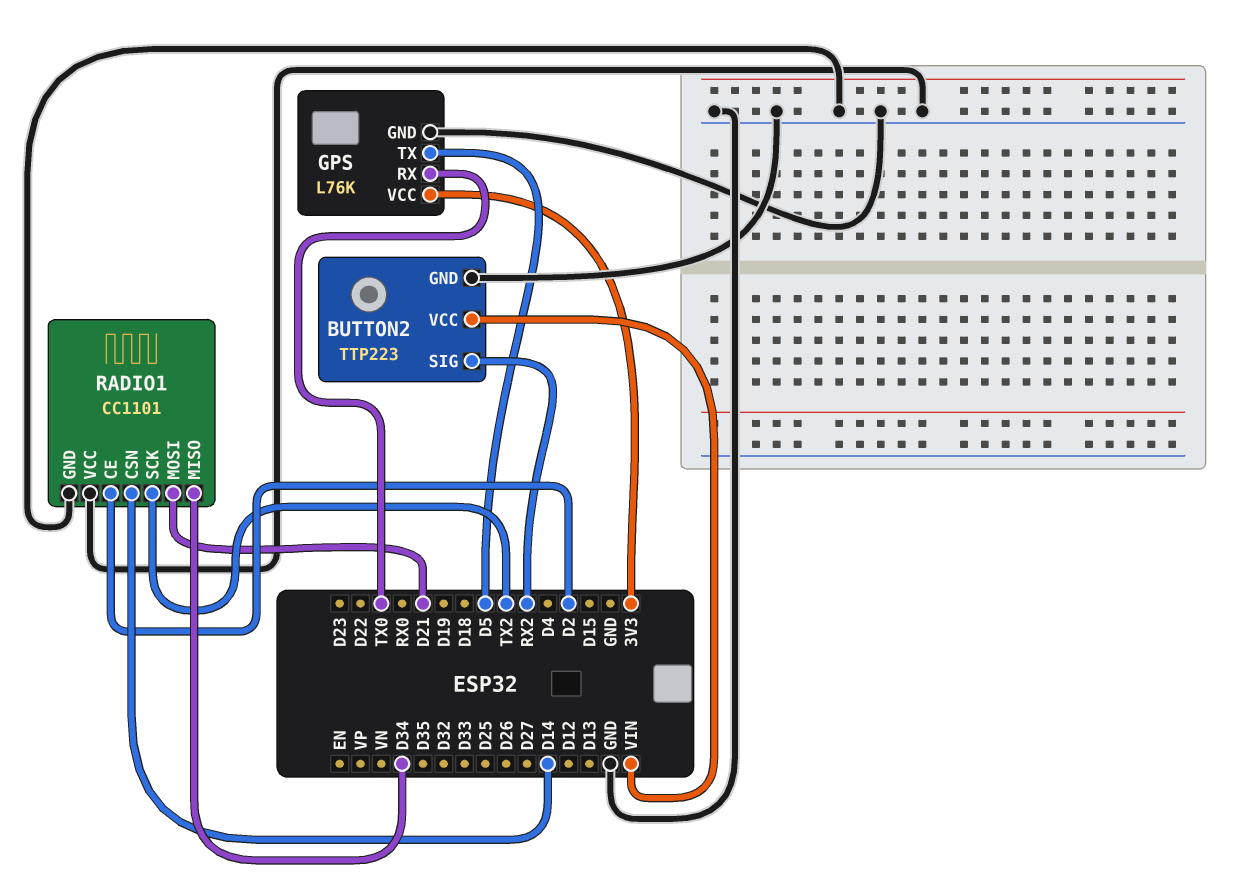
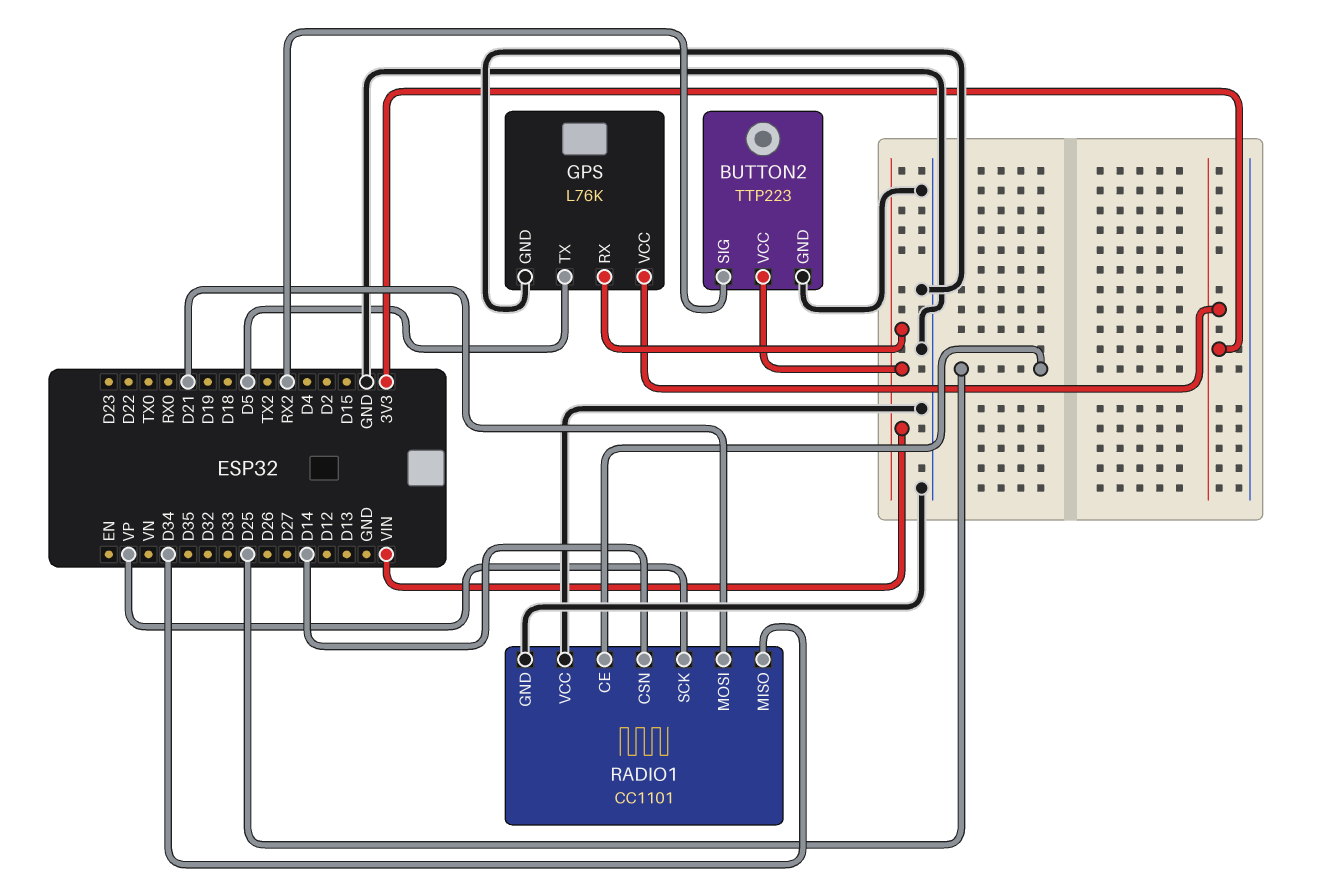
GPS pin RX: TX0 -> VIN
RADIO1 pin CE: D2 -> D25
RADIO1 pin SCK: TX2 -> VP

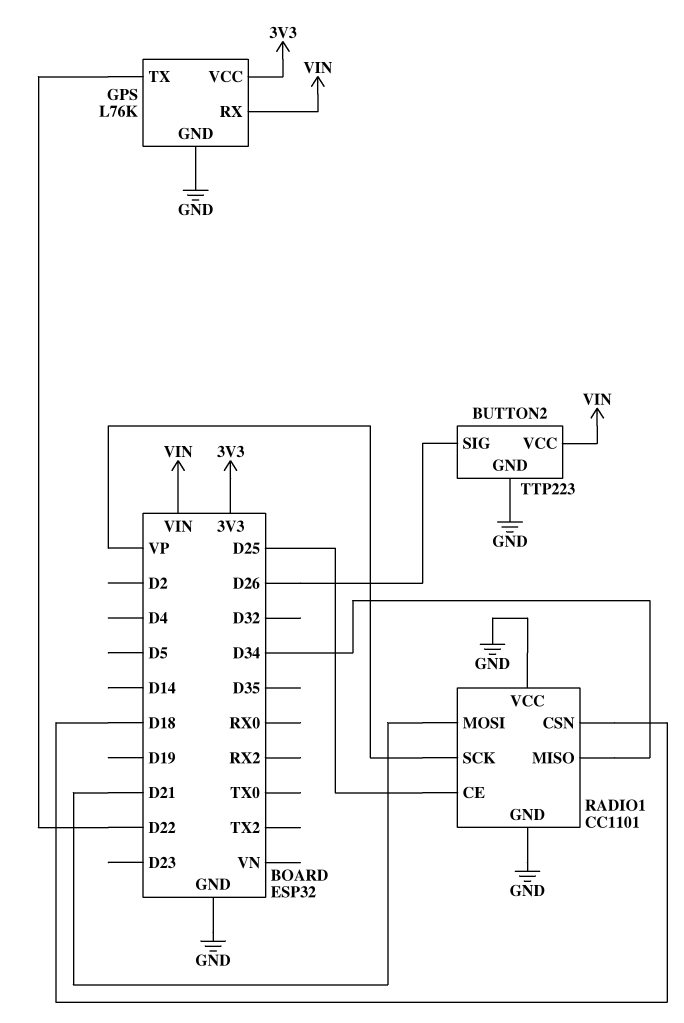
BUTTON2 pin SIG: RX2 -> D26
GPS pin TX: D5 -> D22
RADIO1 pin CSN: D14 -> D18

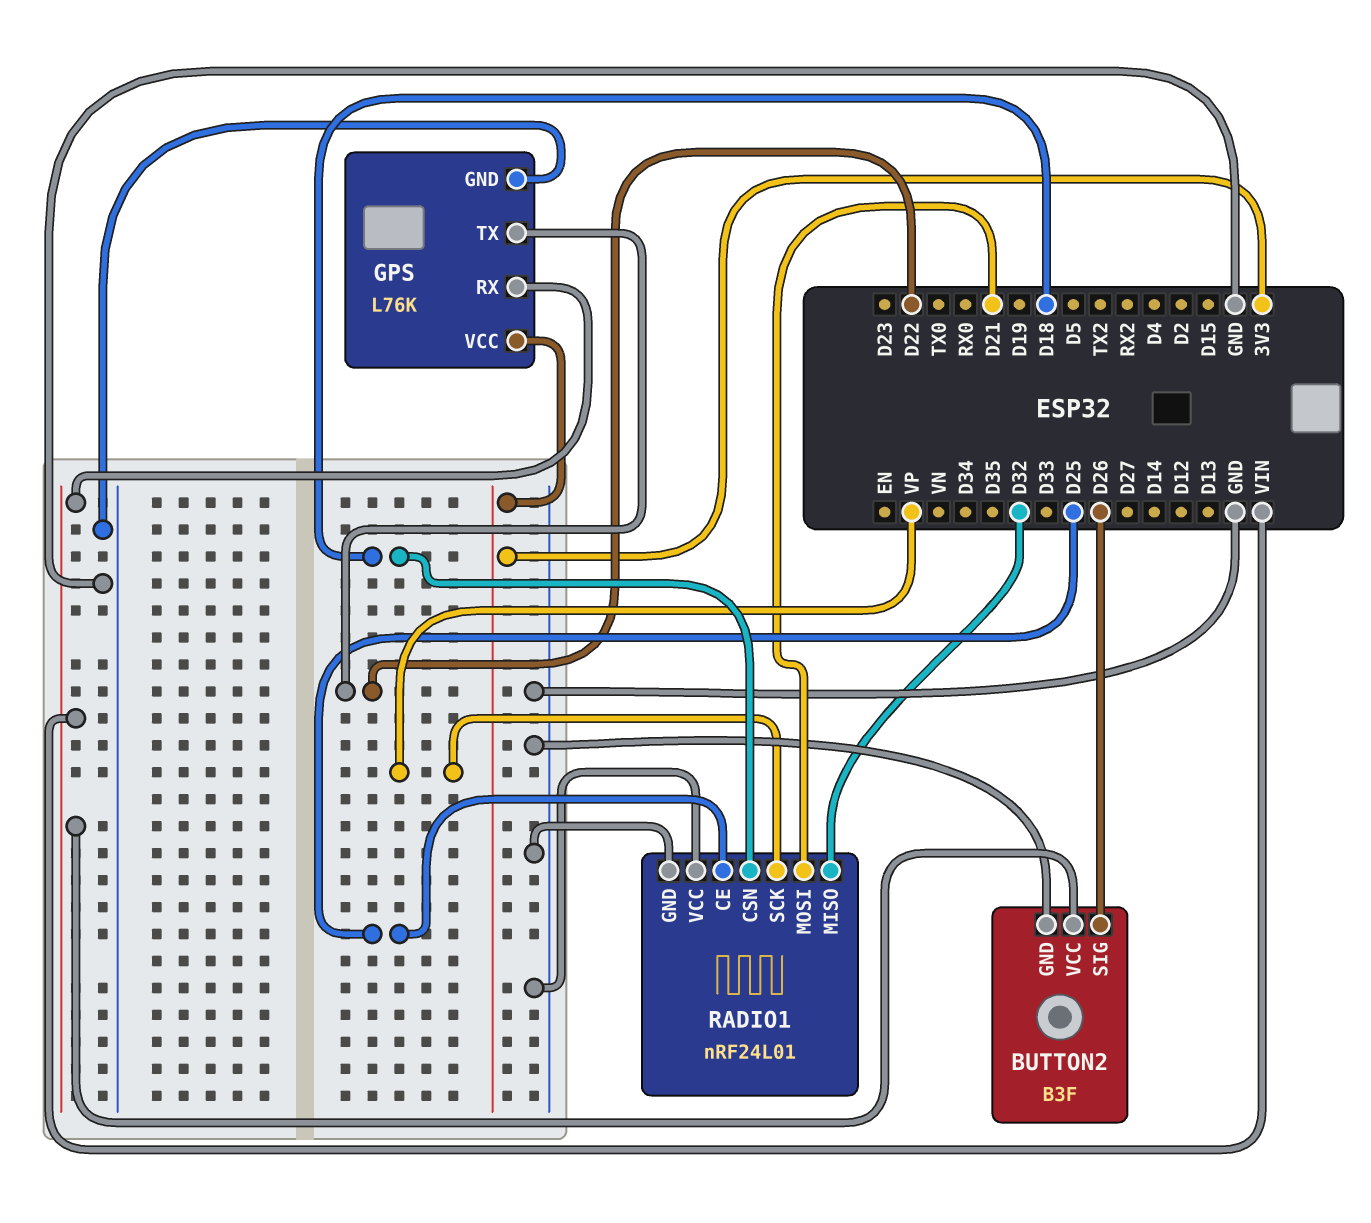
BUTTON2: TTP223 -> B3F
RADIO1: CC1101 -> nRF24L01
RADIO1 pin MISO: D34 -> D32

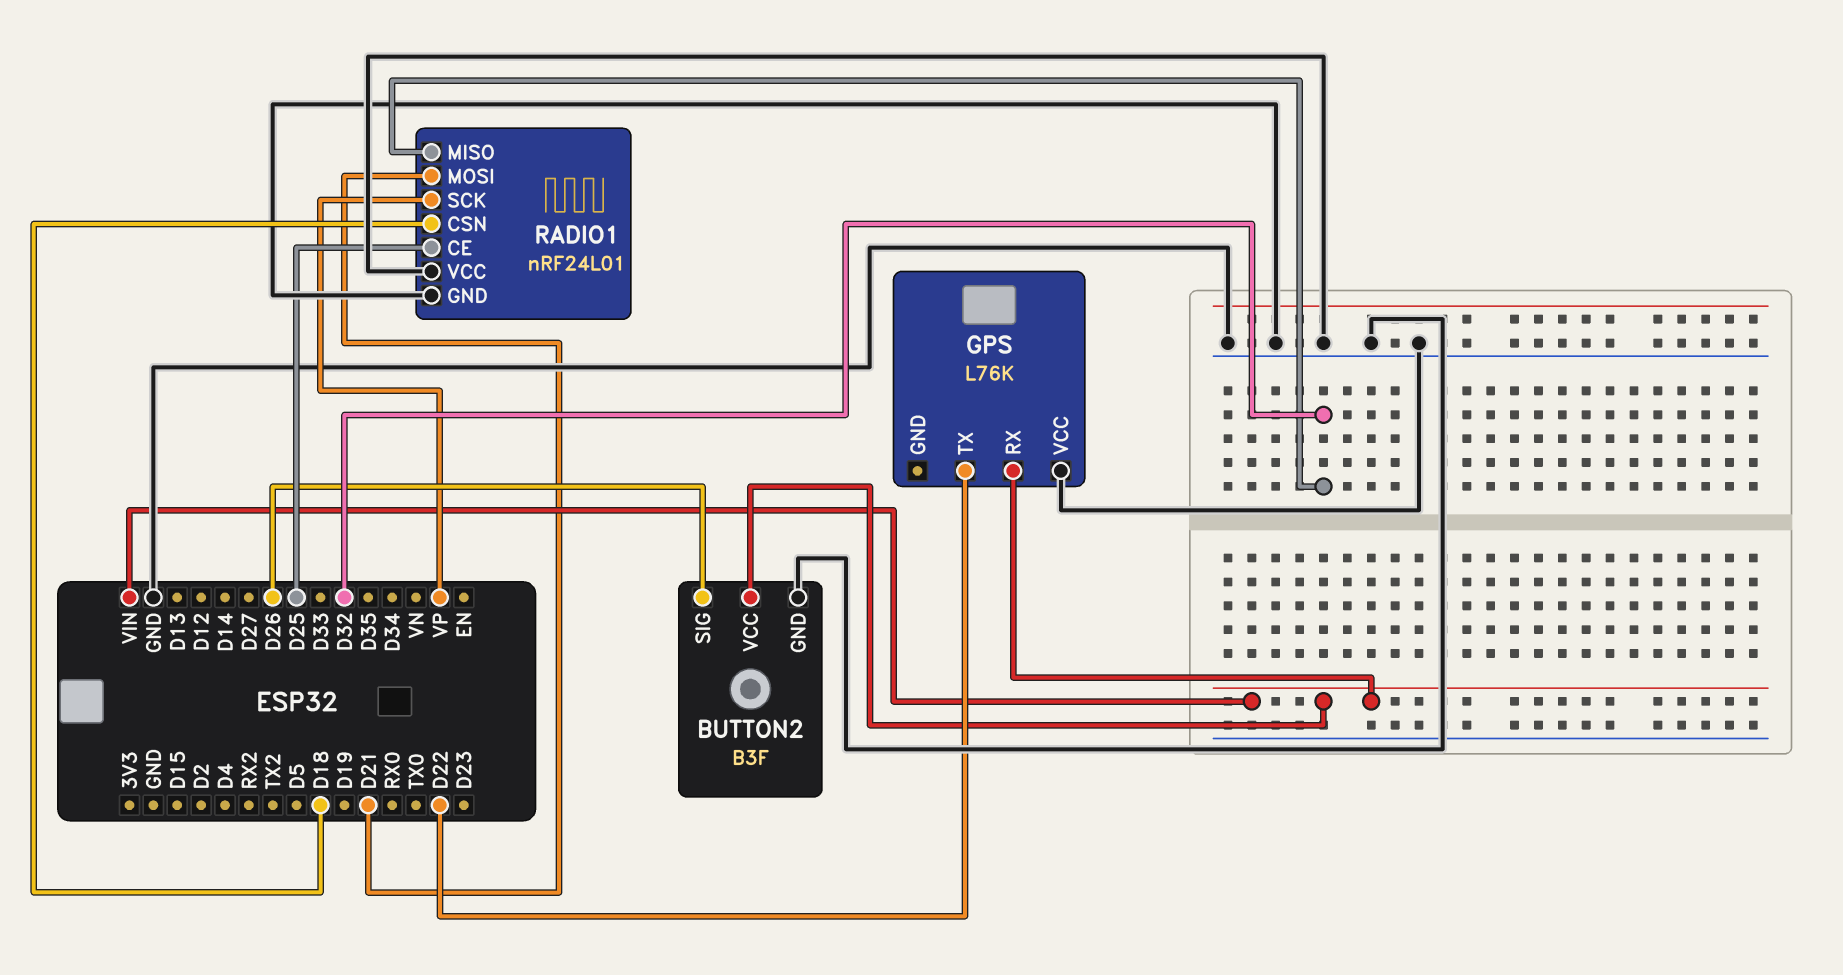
GPS pin GND: GND -> none
GPS pin VCC: 3V3 -> GND

